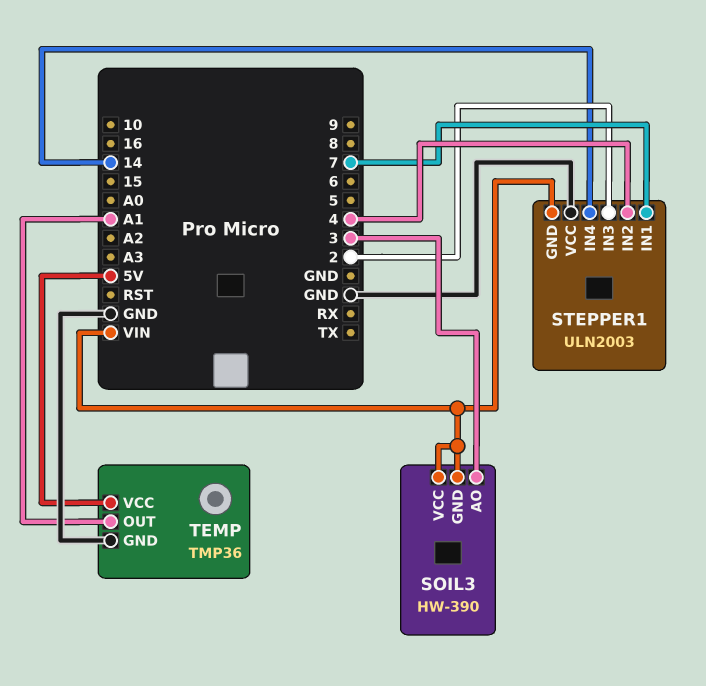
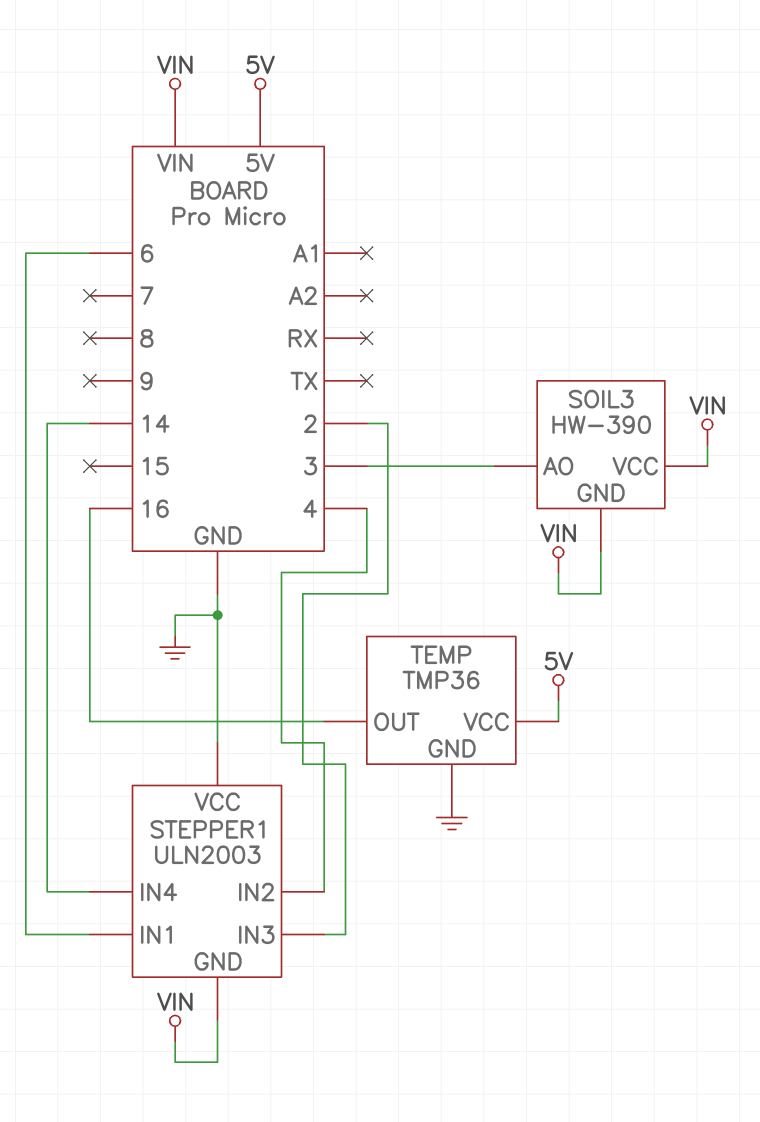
STEPPER1 pin IN1: 7 -> 6
TEMP pin OUT: A1 -> 16

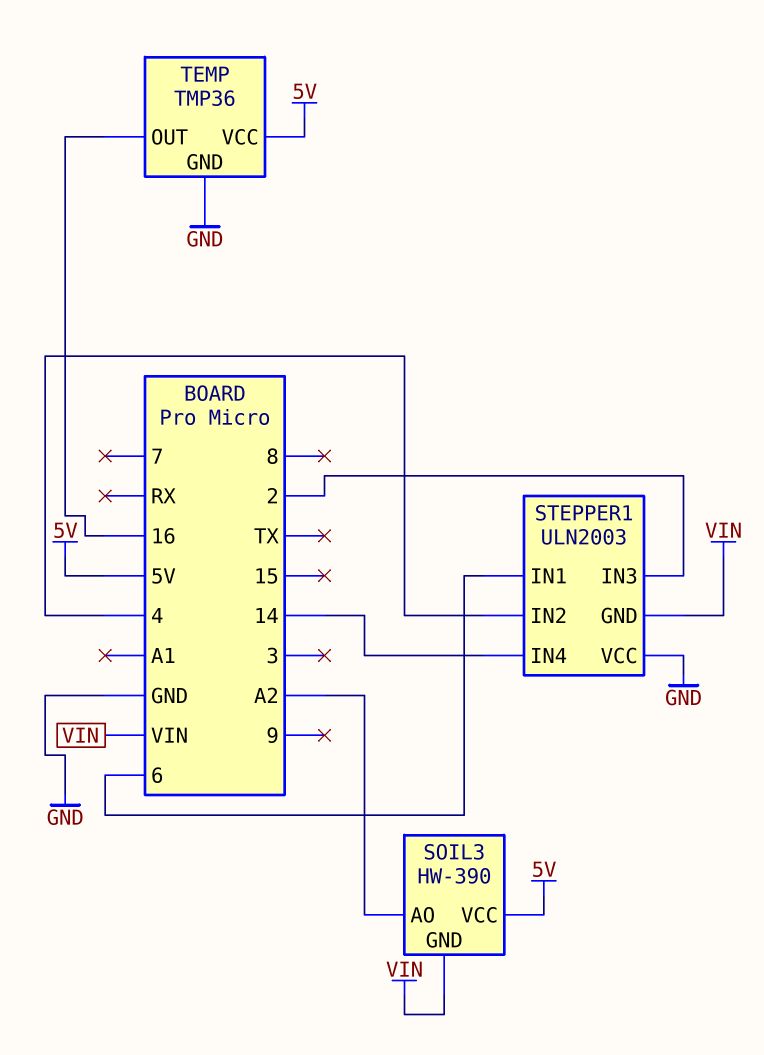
SOIL3 pin AO: 3 -> A2
SOIL3 pin VCC: VIN -> 5V

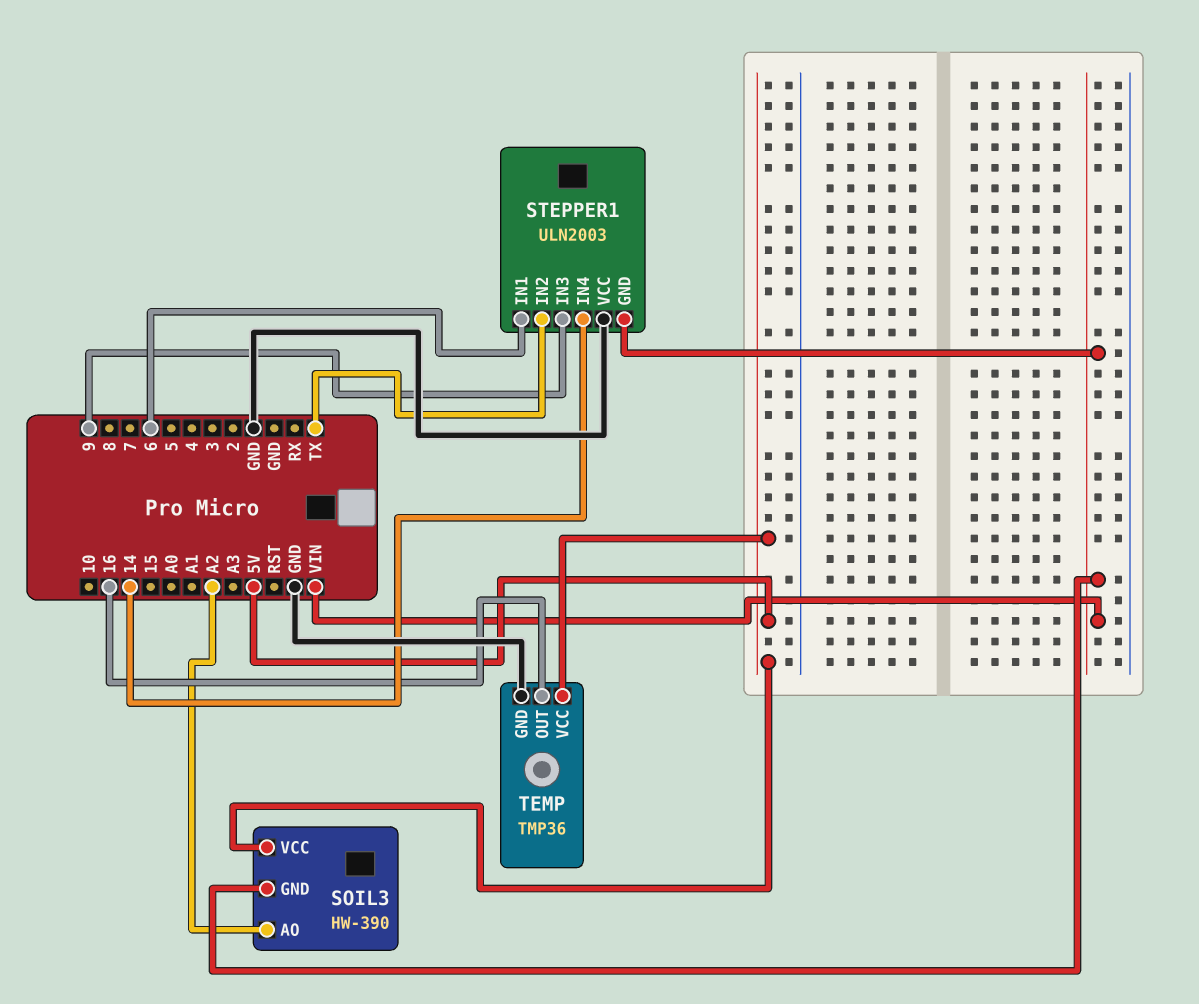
STEPPER1 pin IN2: 4 -> TX
STEPPER1 pin IN3: 2 -> 9

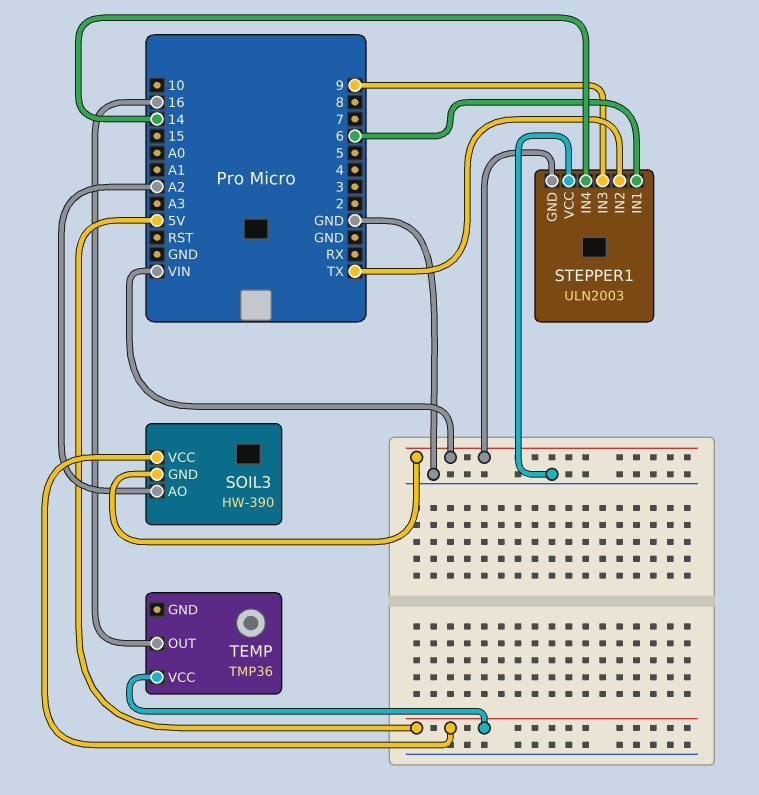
TEMP pin GND: GND -> none

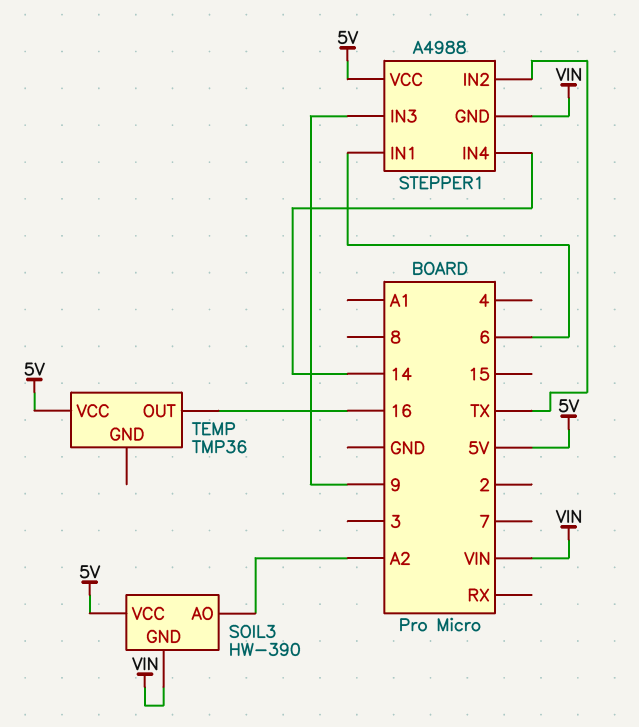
STEPPER1: ULN2003 -> A4988
STEPPER1 pin VCC: GND -> 5V

